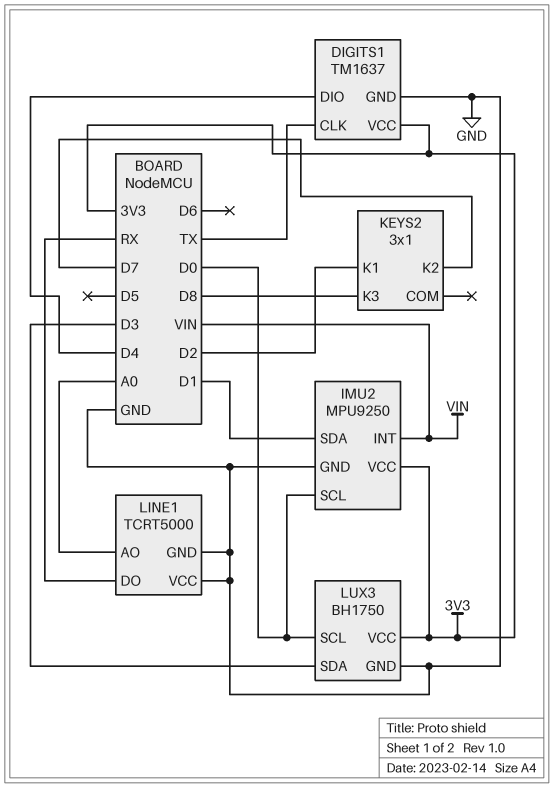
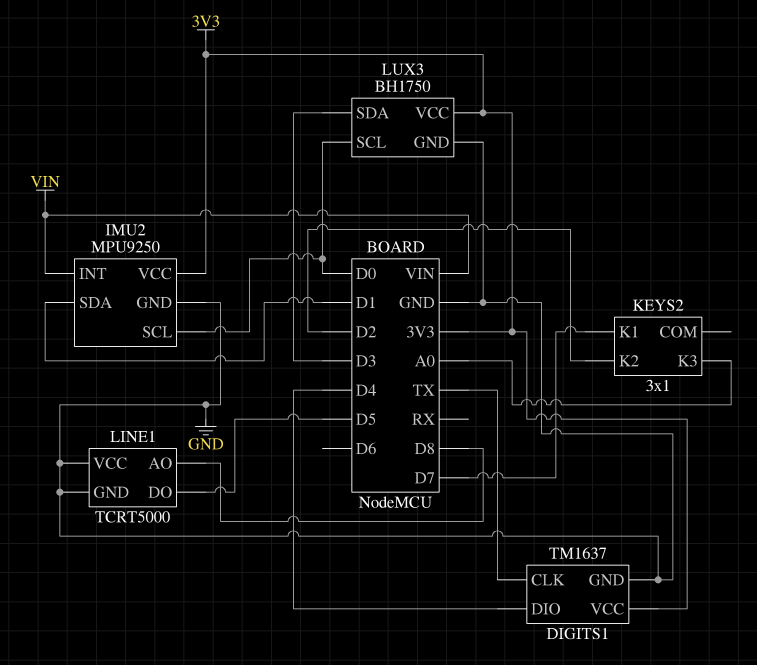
KEYS2 pin K1: D2 -> D7
KEYS2 pin K2: D7 -> D2
KEYS2 pin K3: D8 -> A0
LINE1 pin AO: A0 -> D8
LINE1 pin DO: RX -> D5

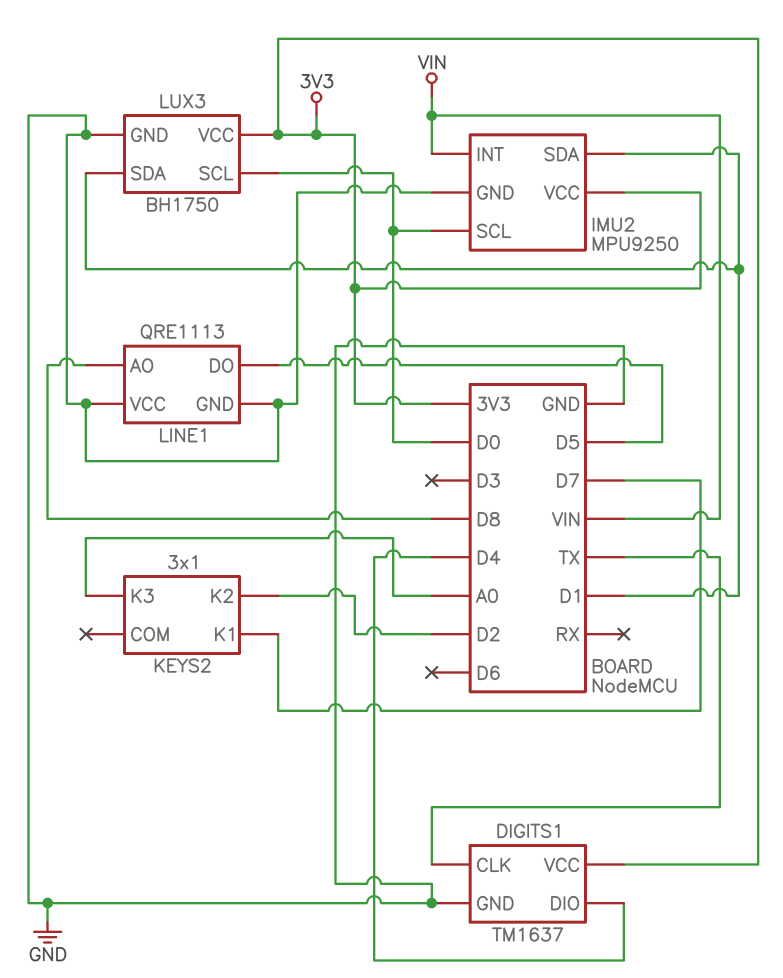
LINE1: TCRT5000 -> QRE1113
LUX3 pin SDA: D3 -> D1

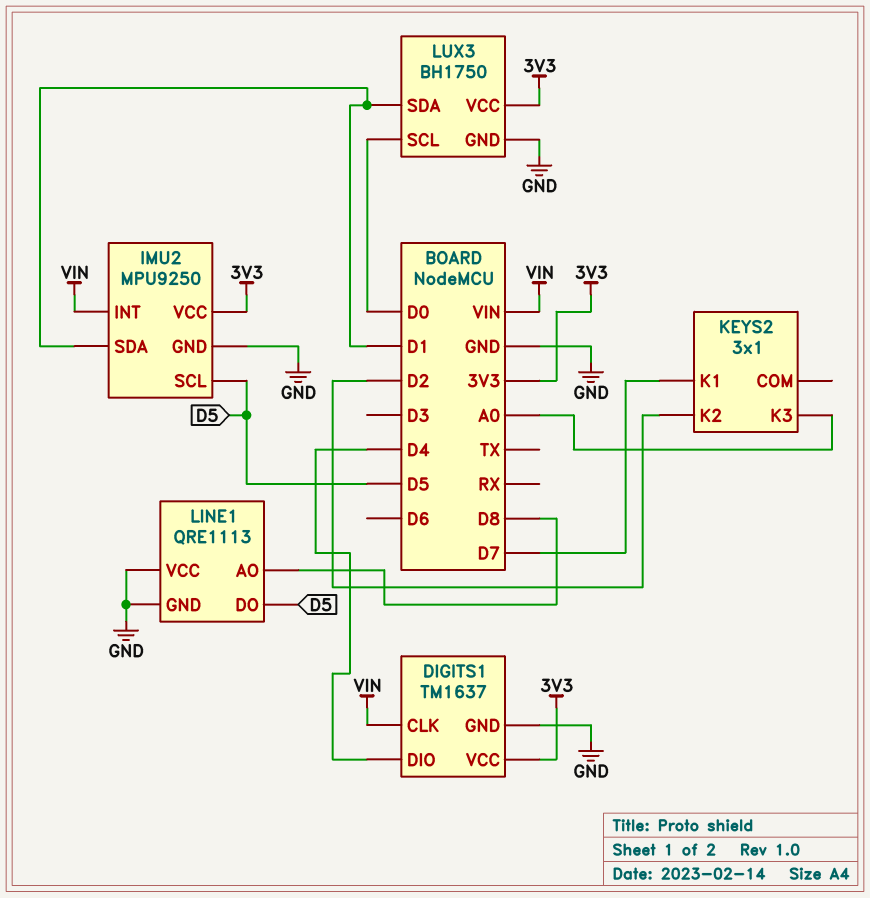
DIGITS1 pin CLK: TX -> VIN
IMU2 pin SCL: D0 -> D5

